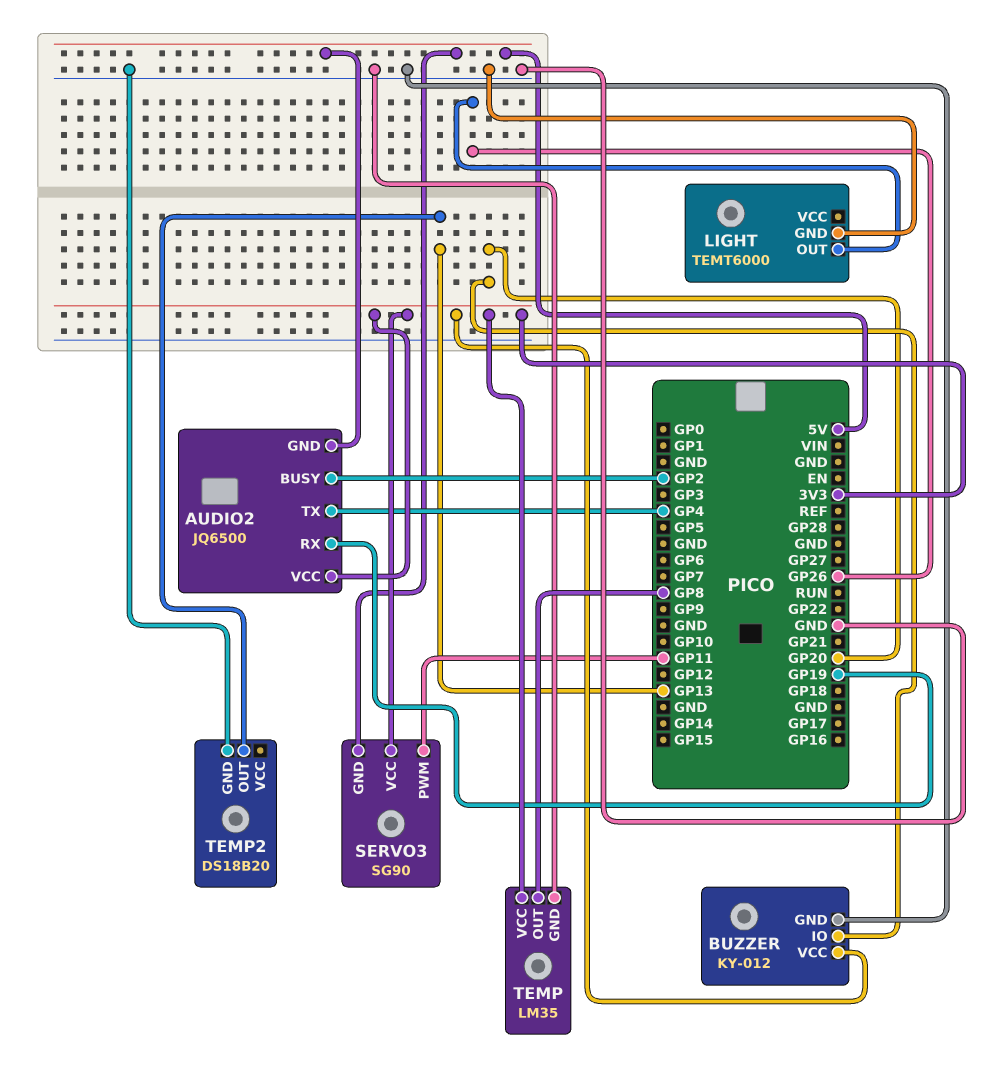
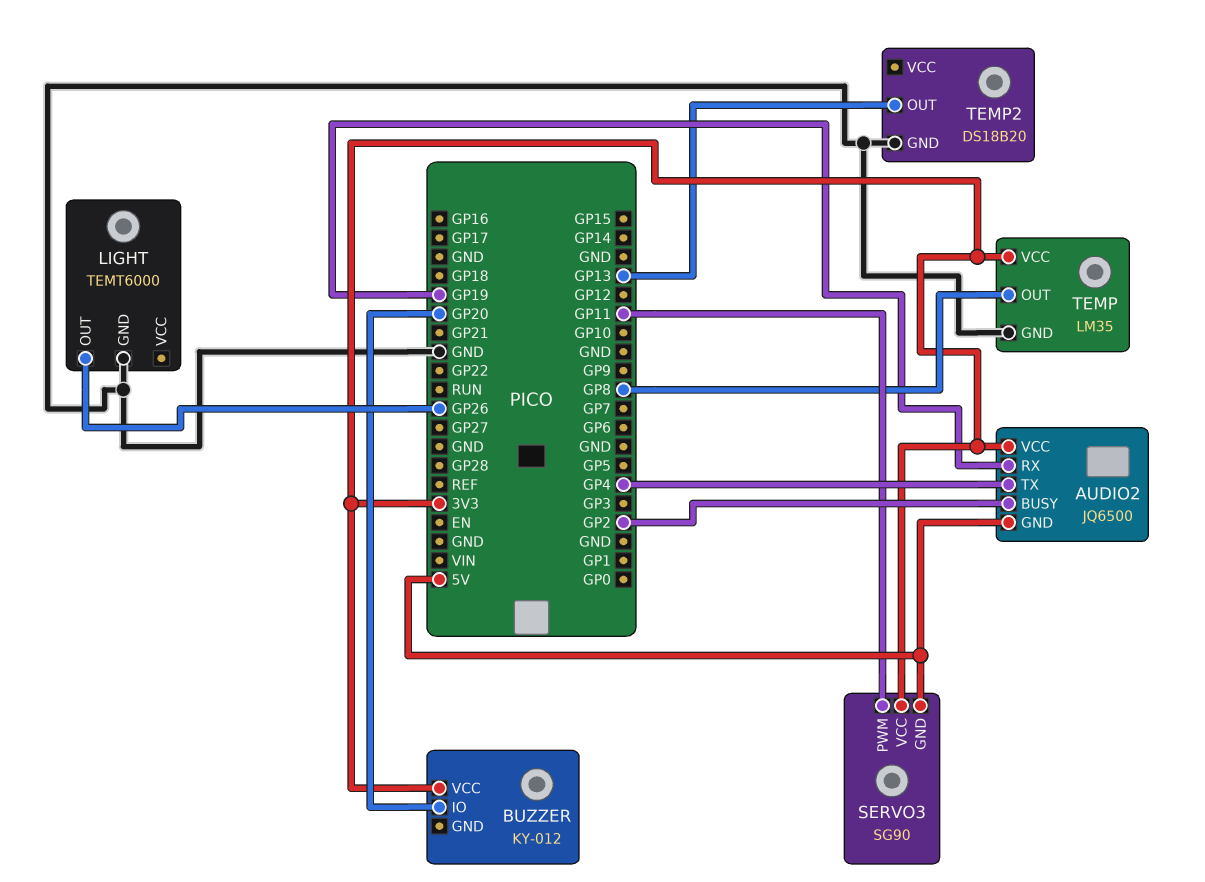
BUZZER pin GND: GND -> none

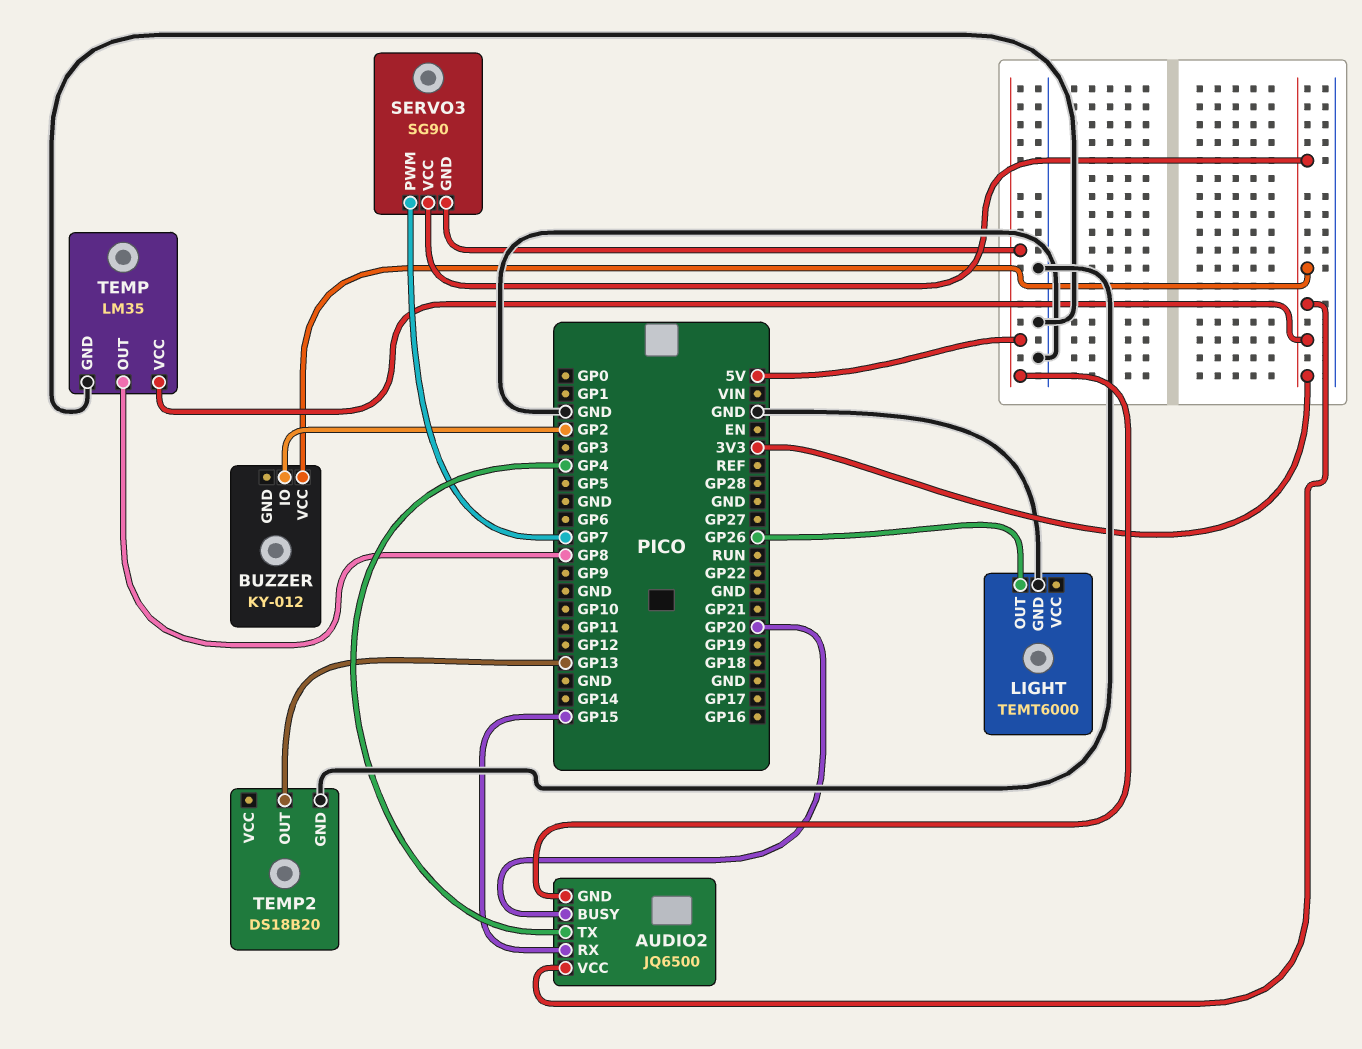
AUDIO2 pin BUSY: GP2 -> GP20
AUDIO2 pin RX: GP19 -> GP15
BUZZER pin IO: GP20 -> GP2
SERVO3 pin PWM: GP11 -> GP7

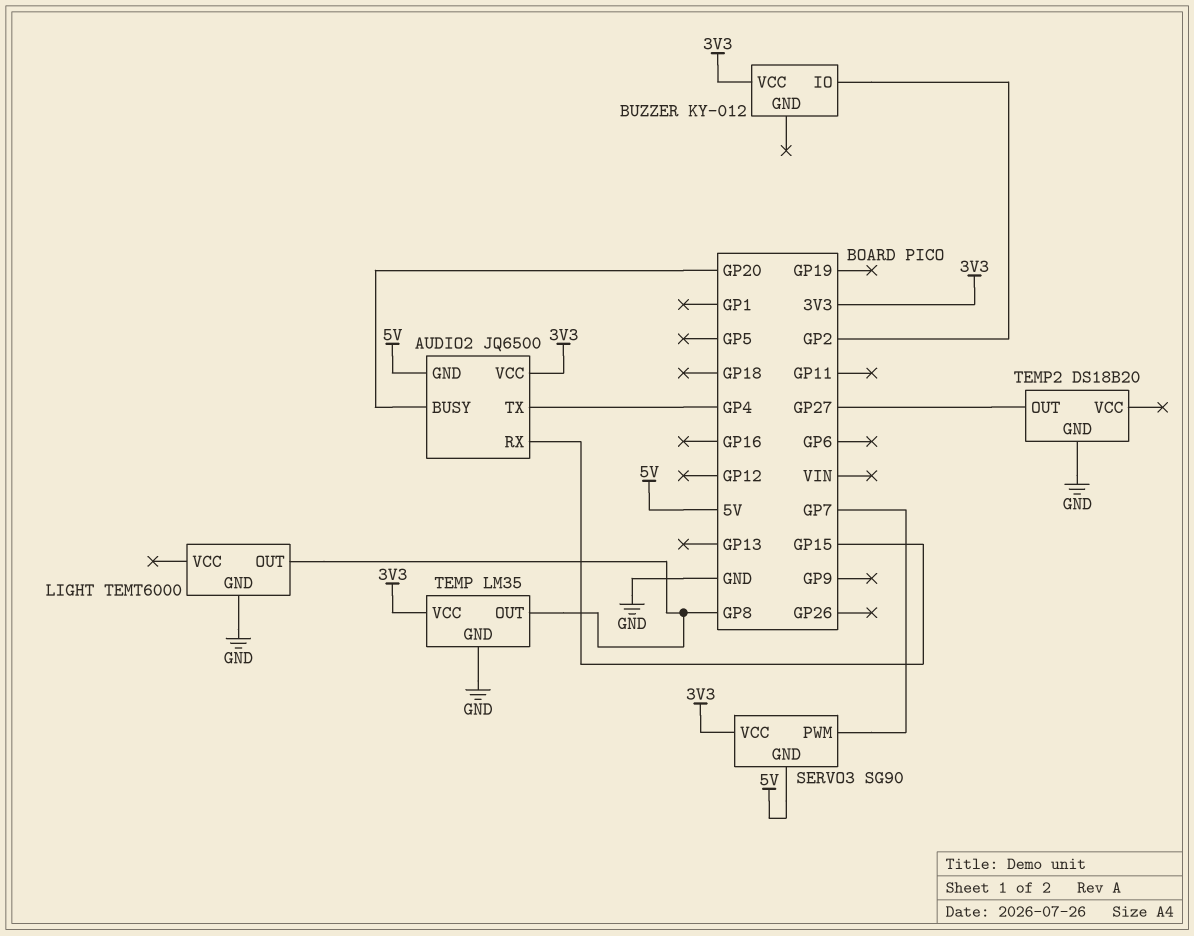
LIGHT pin OUT: GP26 -> GP8
TEMP2 pin OUT: GP13 -> GP27

